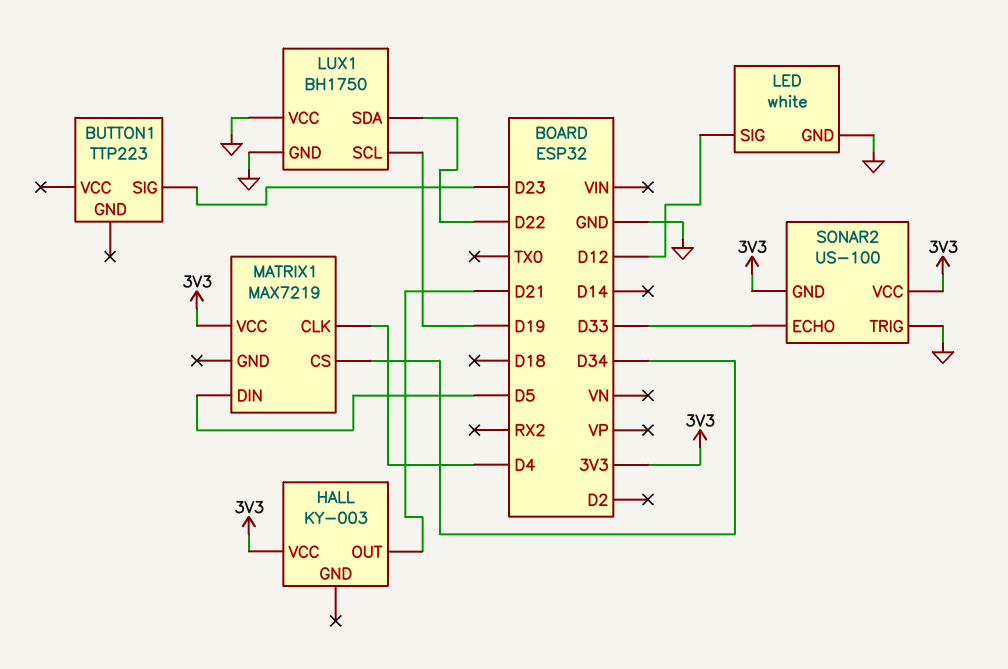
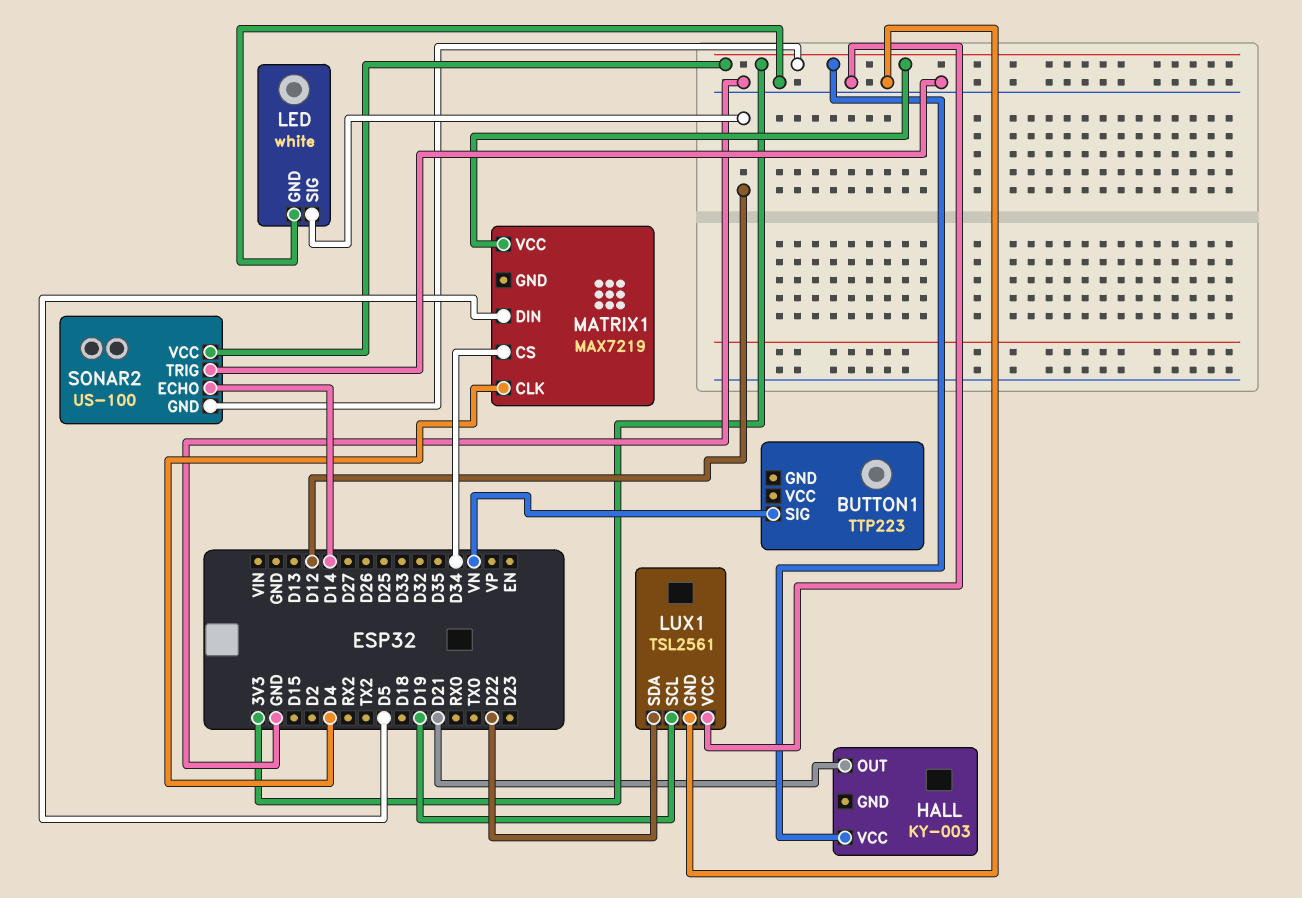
BUTTON1 pin SIG: D23 -> VN
LUX1: BH1750 -> TSL2561
SONAR2 pin ECHO: D33 -> D14

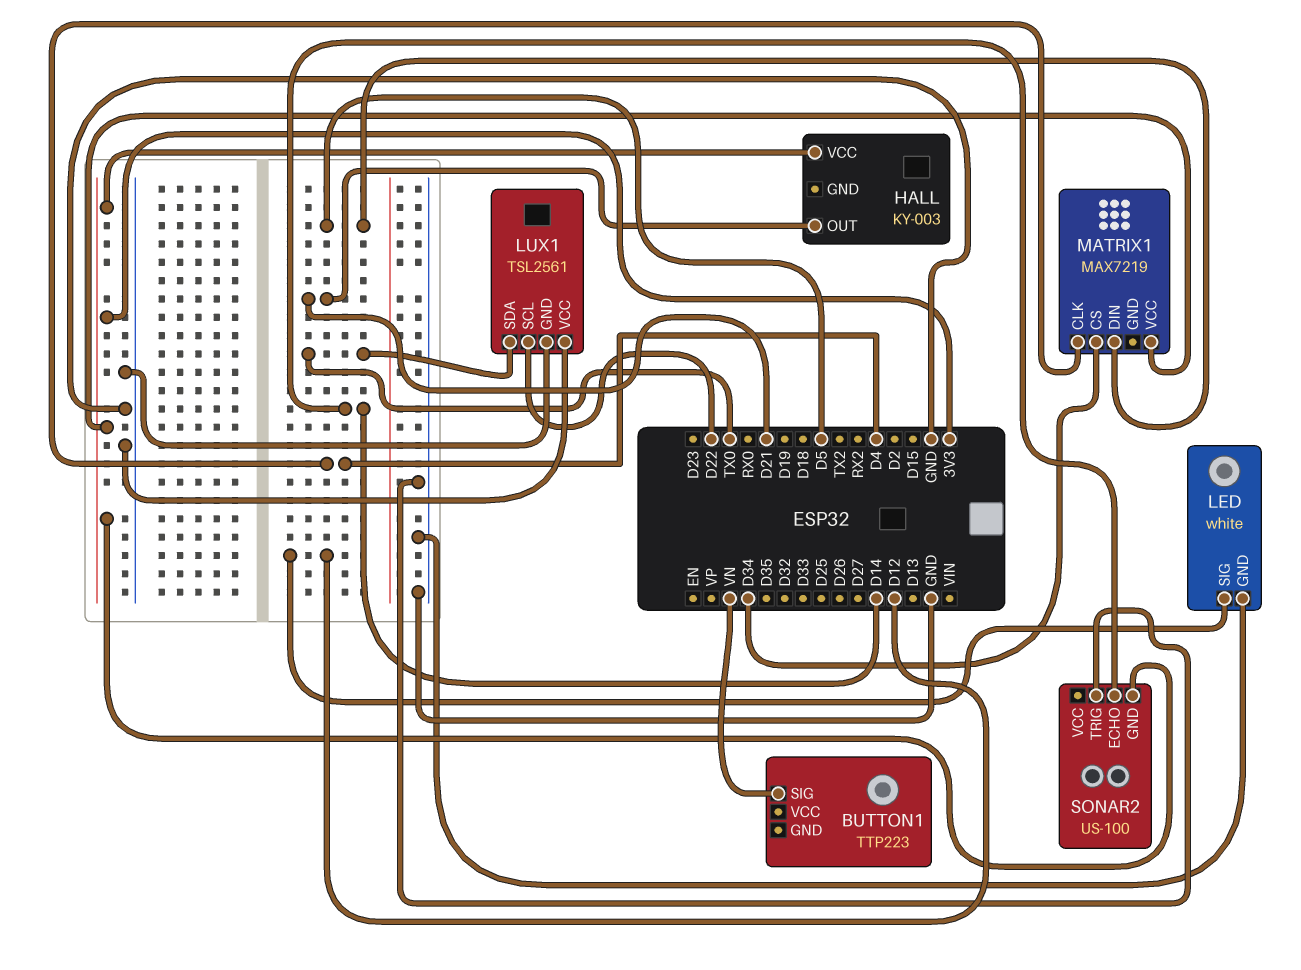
LUX1 pin SCL: D19 -> D22
LUX1 pin SDA: D22 -> TX0
SONAR2 pin VCC: 3V3 -> none

